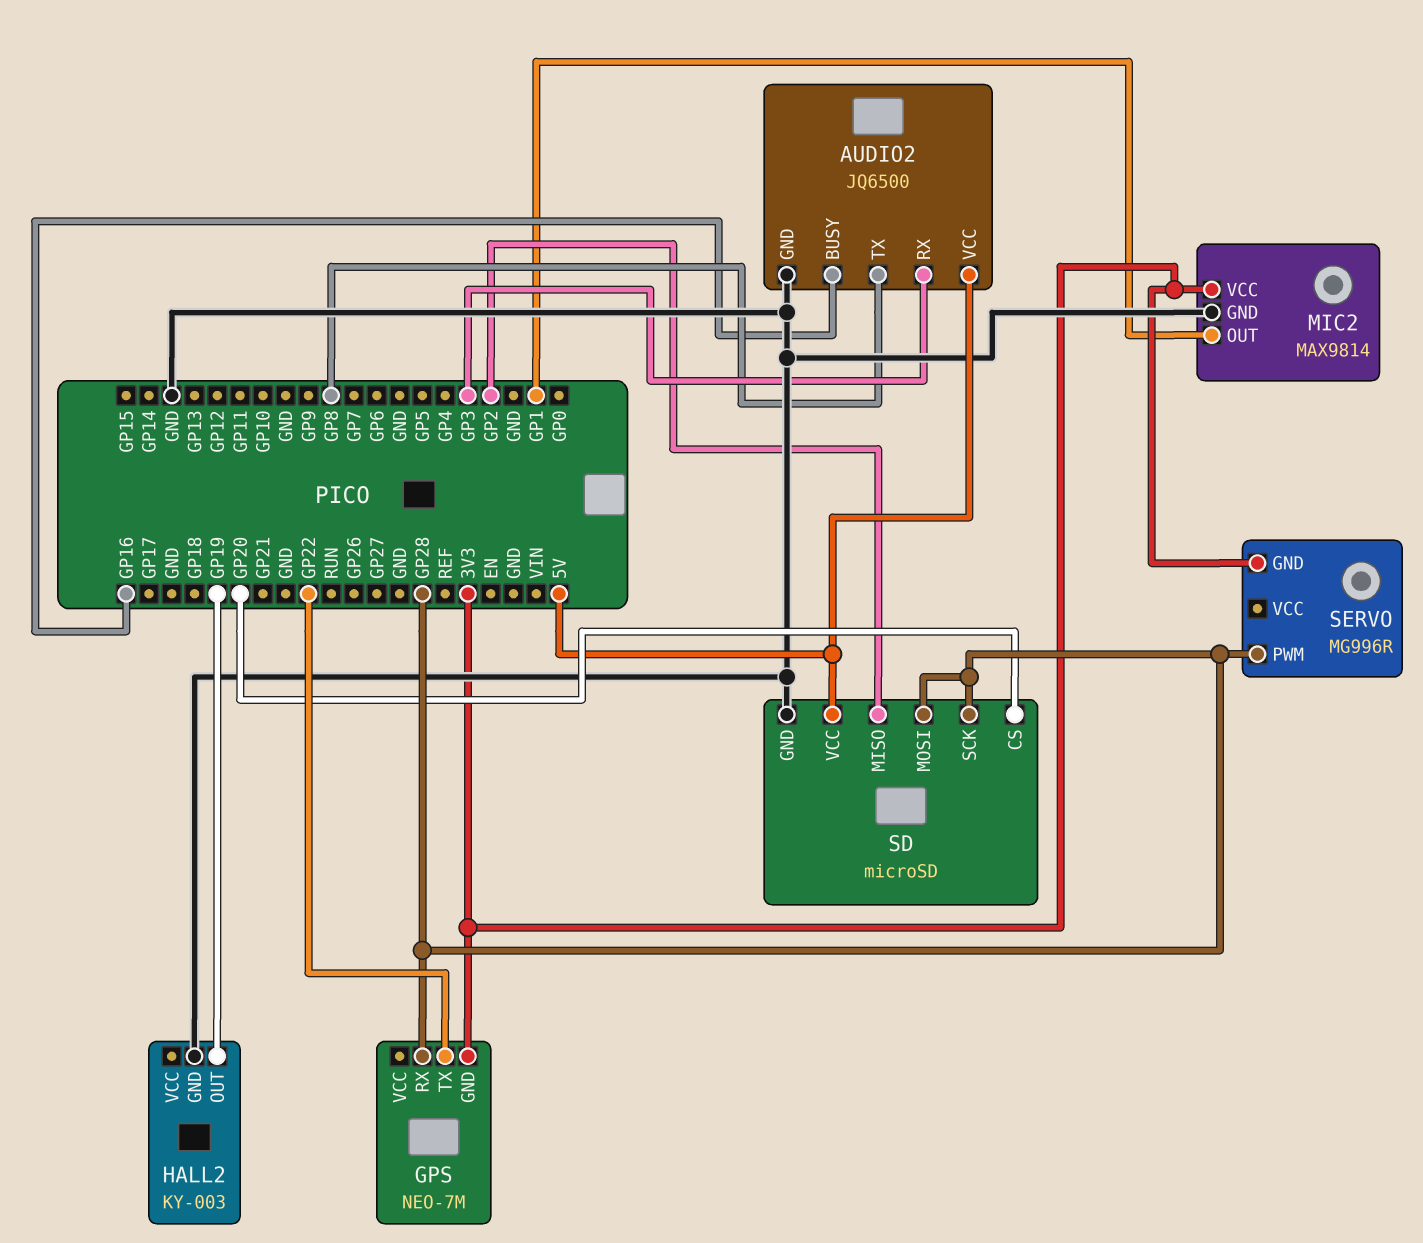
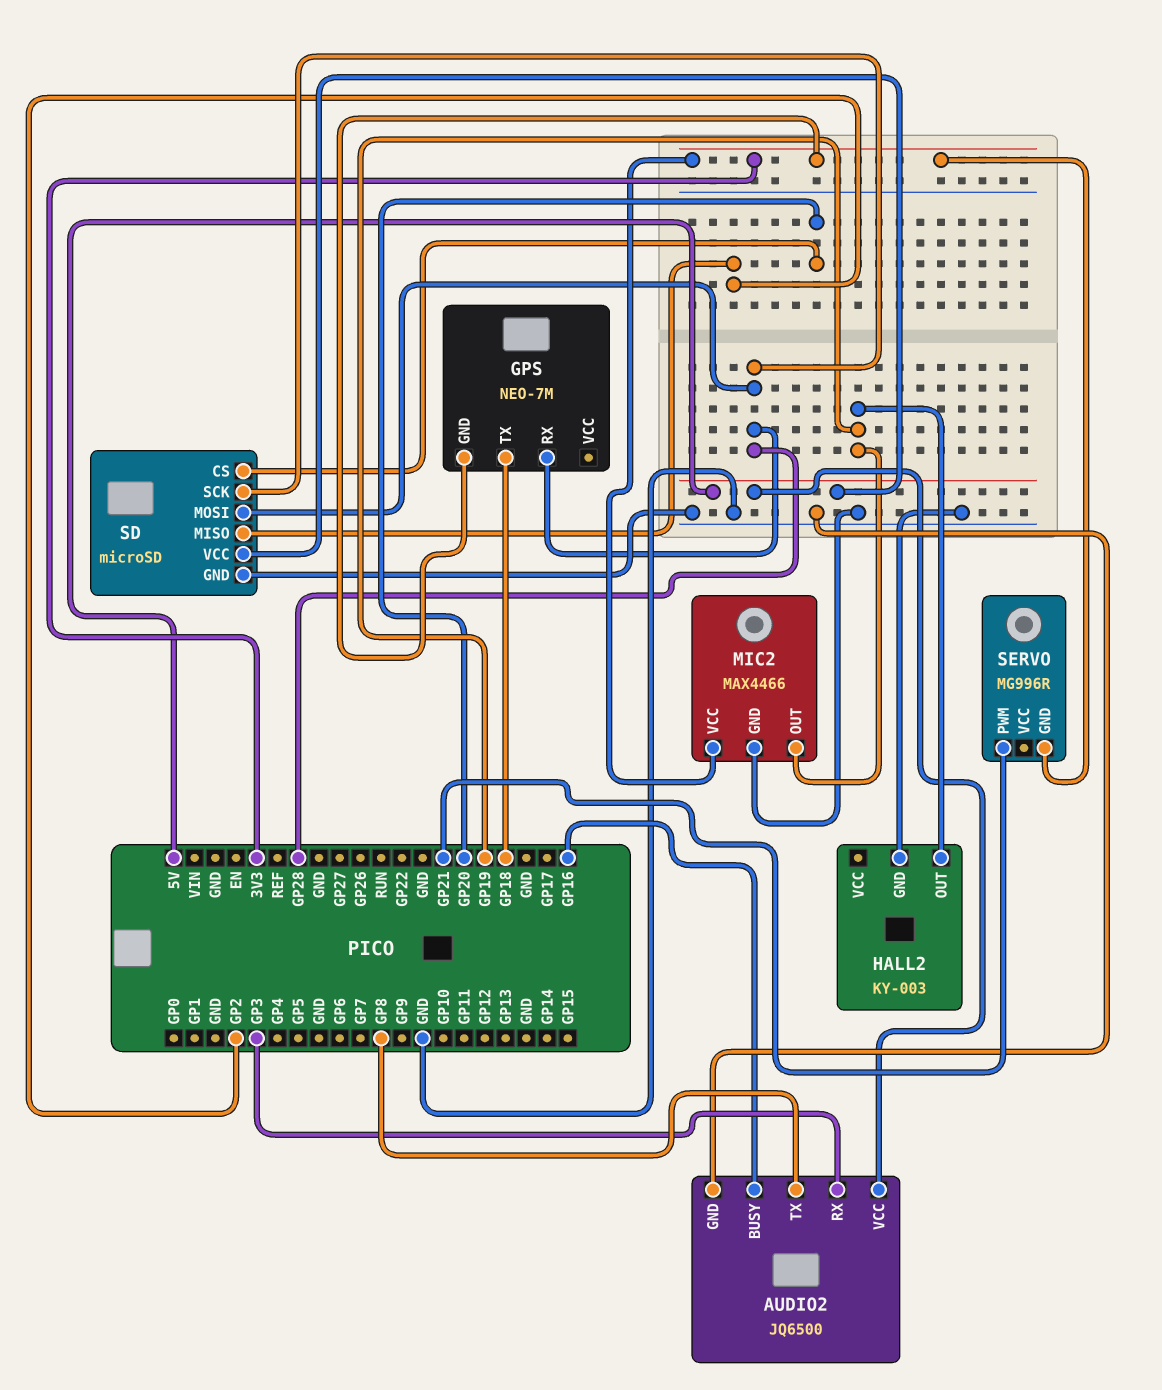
GPS pin TX: GP22 -> GP18
MIC2: MAX9814 -> MAX4466
MIC2 pin OUT: GP1 -> GP19
SERVO pin PWM: GP28 -> GP21

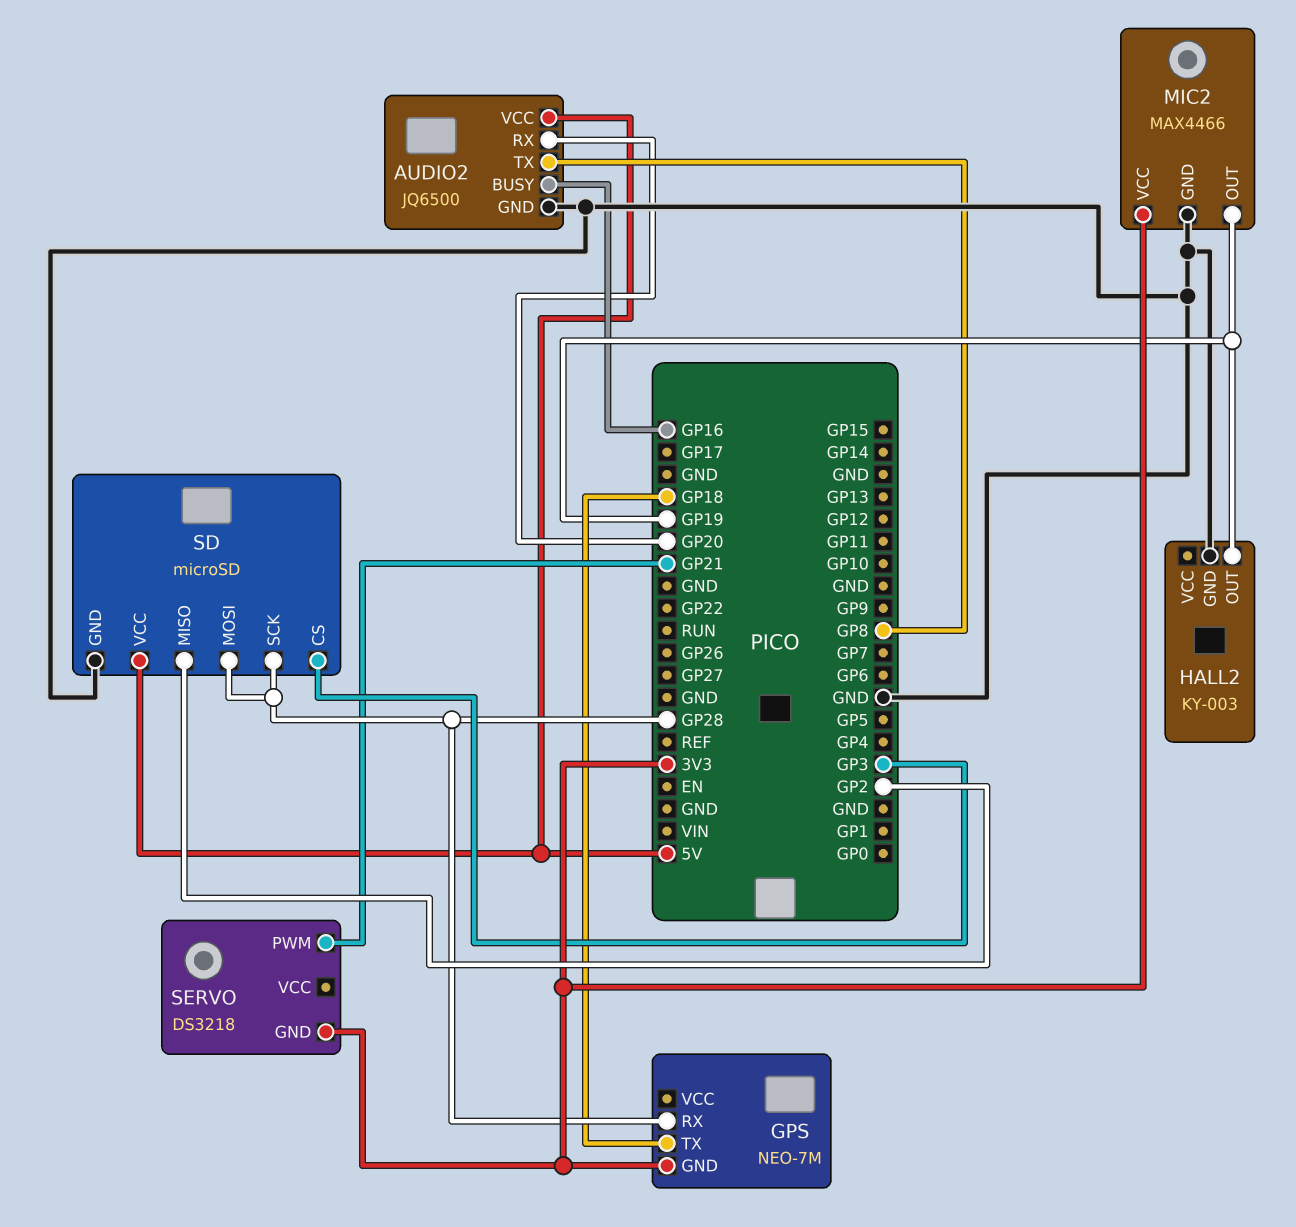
AUDIO2 pin RX: GP3 -> GP20
SD pin CS: GP20 -> GP3
SERVO: MG996R -> DS3218

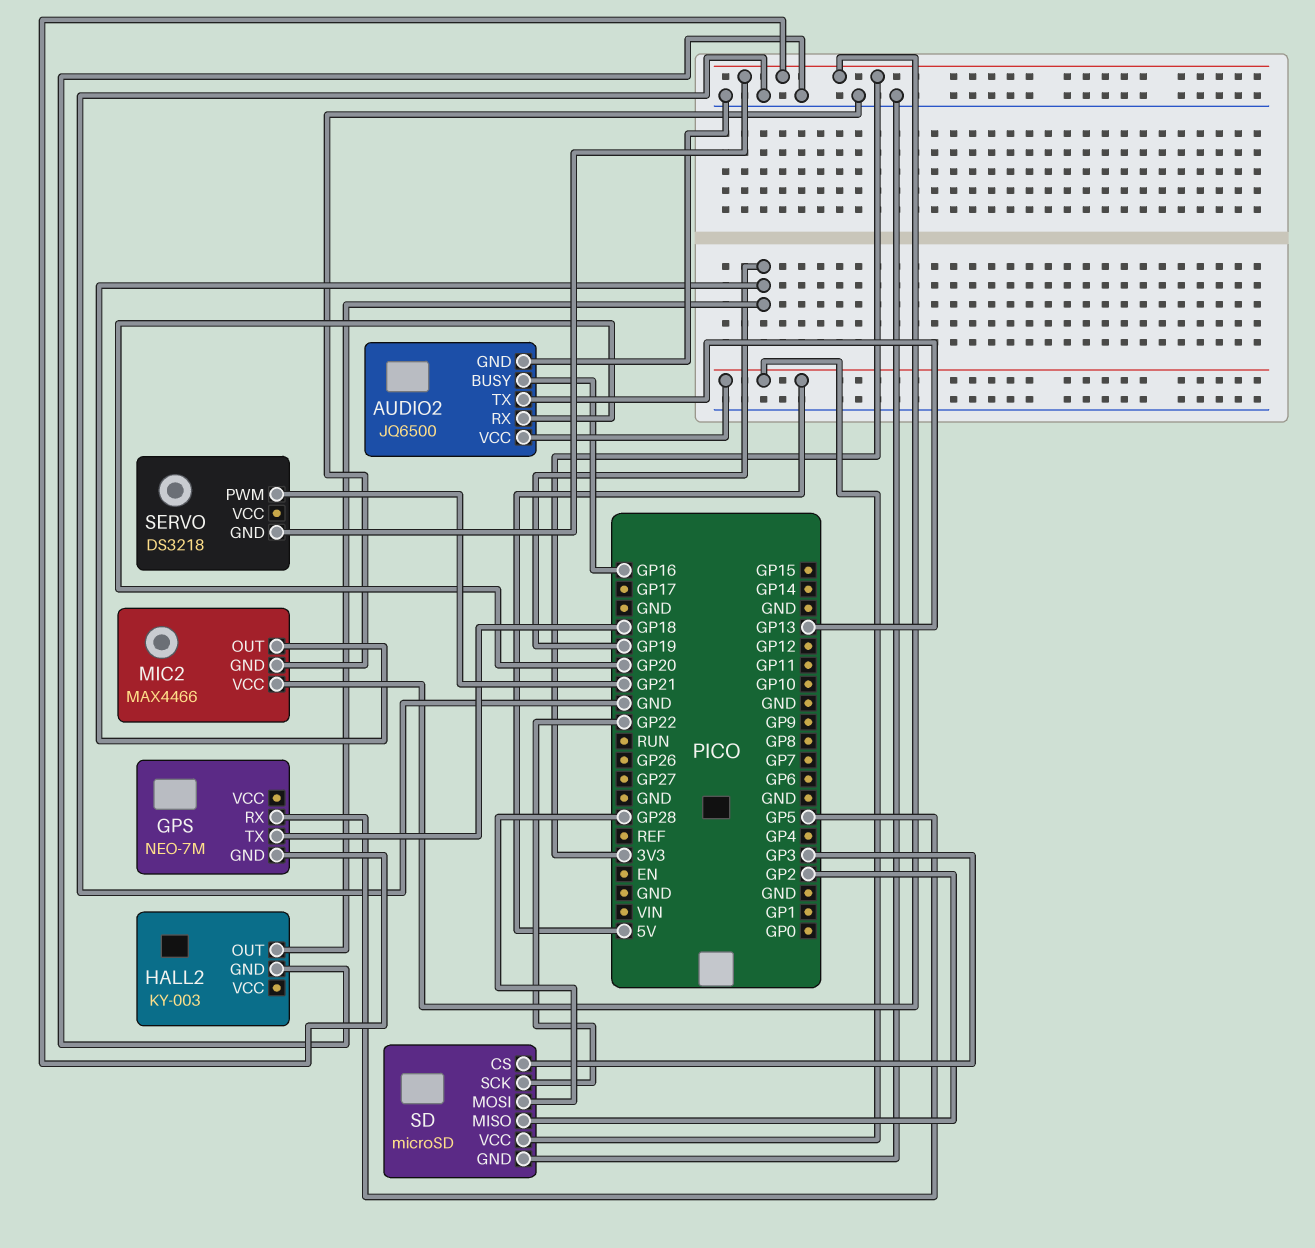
AUDIO2 pin TX: GP8 -> GP13
GPS pin RX: GP28 -> GP5
SD pin SCK: GP28 -> GP22

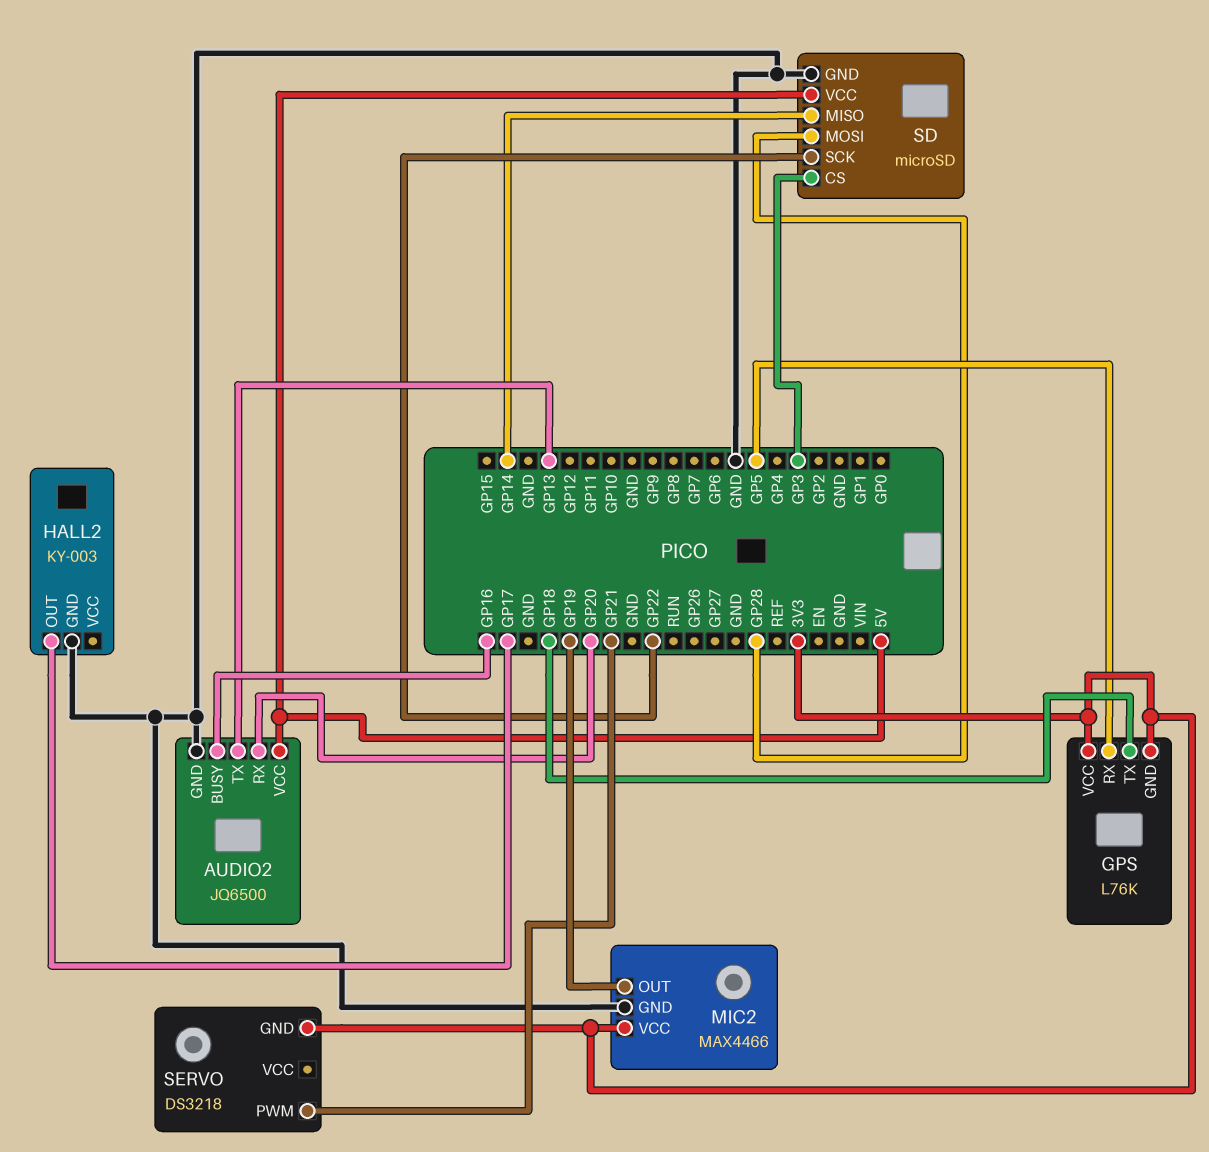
GPS: NEO-7M -> L76K
GPS pin VCC: none -> 3V3
HALL2 pin OUT: GP19 -> GP17
SD pin MISO: GP2 -> GP14

